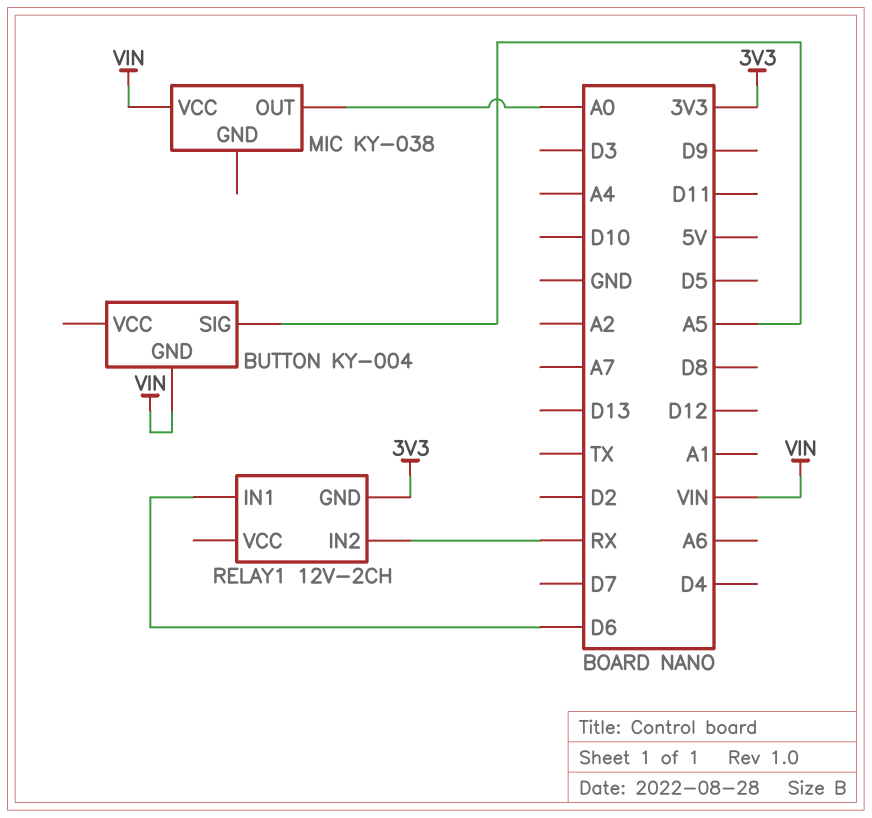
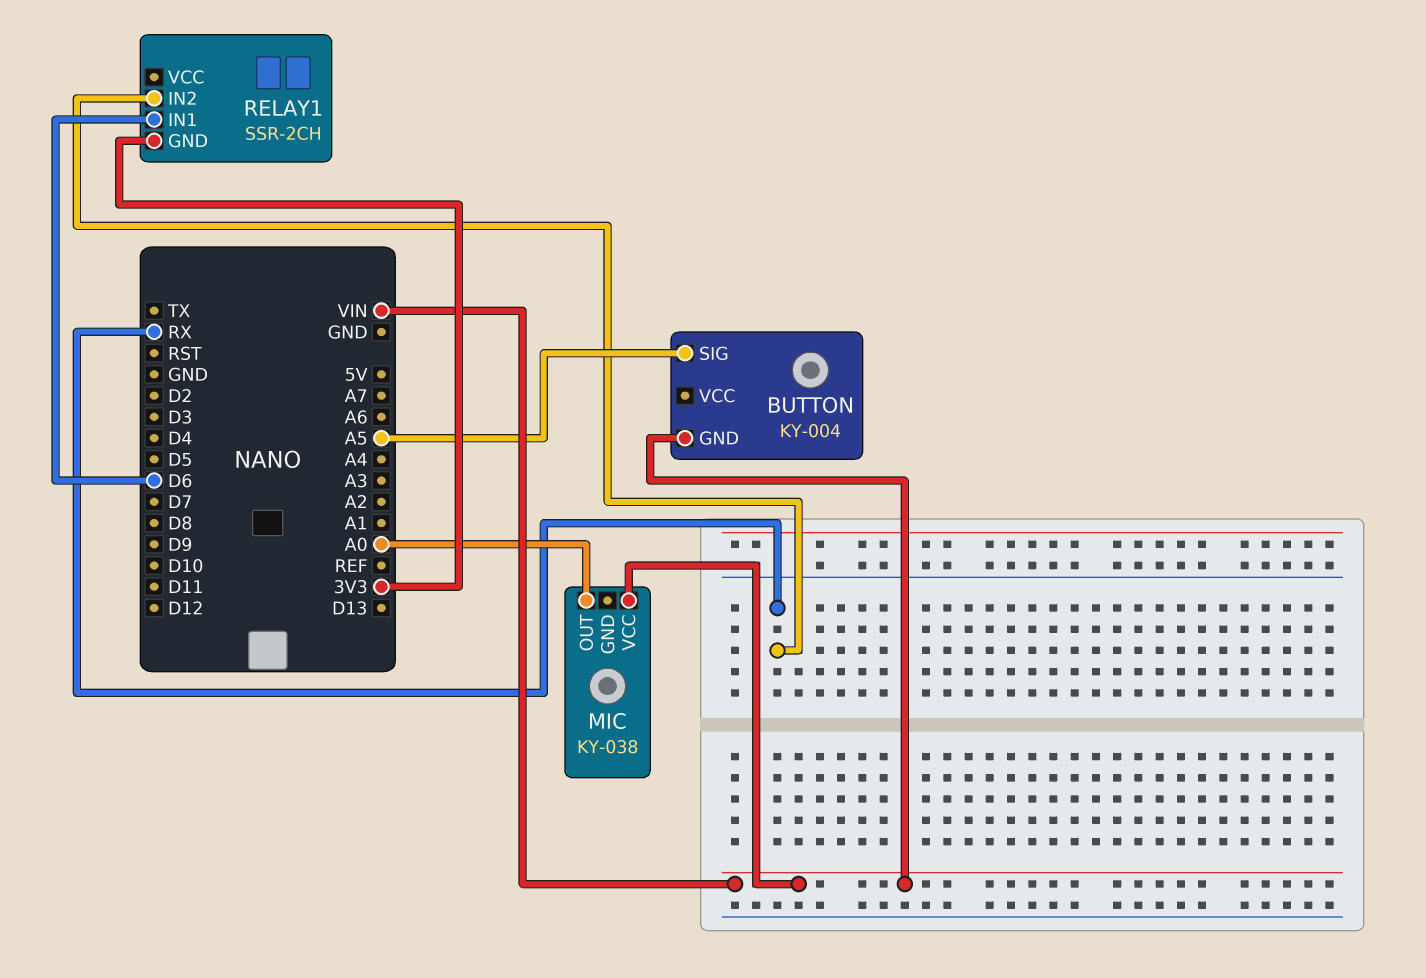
RELAY1: 12V-2CH -> SSR-2CH

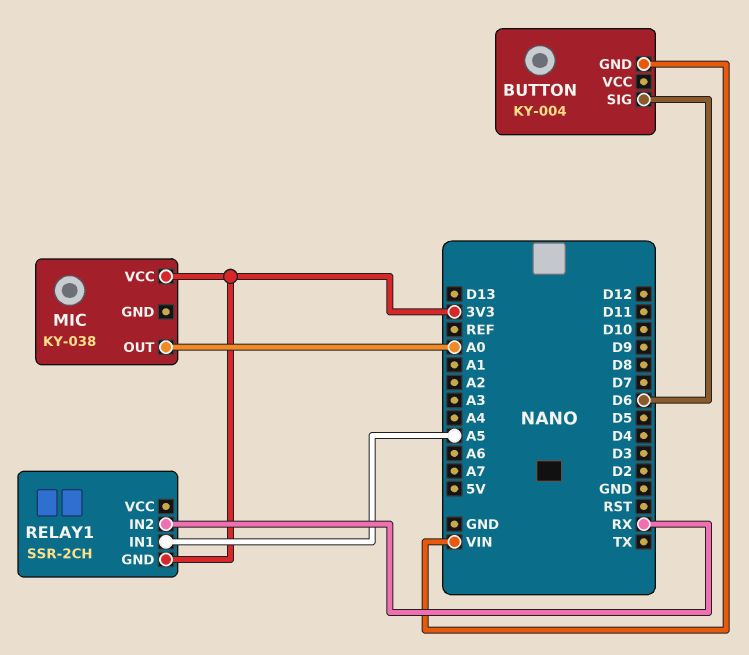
BUTTON pin SIG: A5 -> D6
MIC pin VCC: VIN -> 3V3
RELAY1 pin IN1: D6 -> A5

